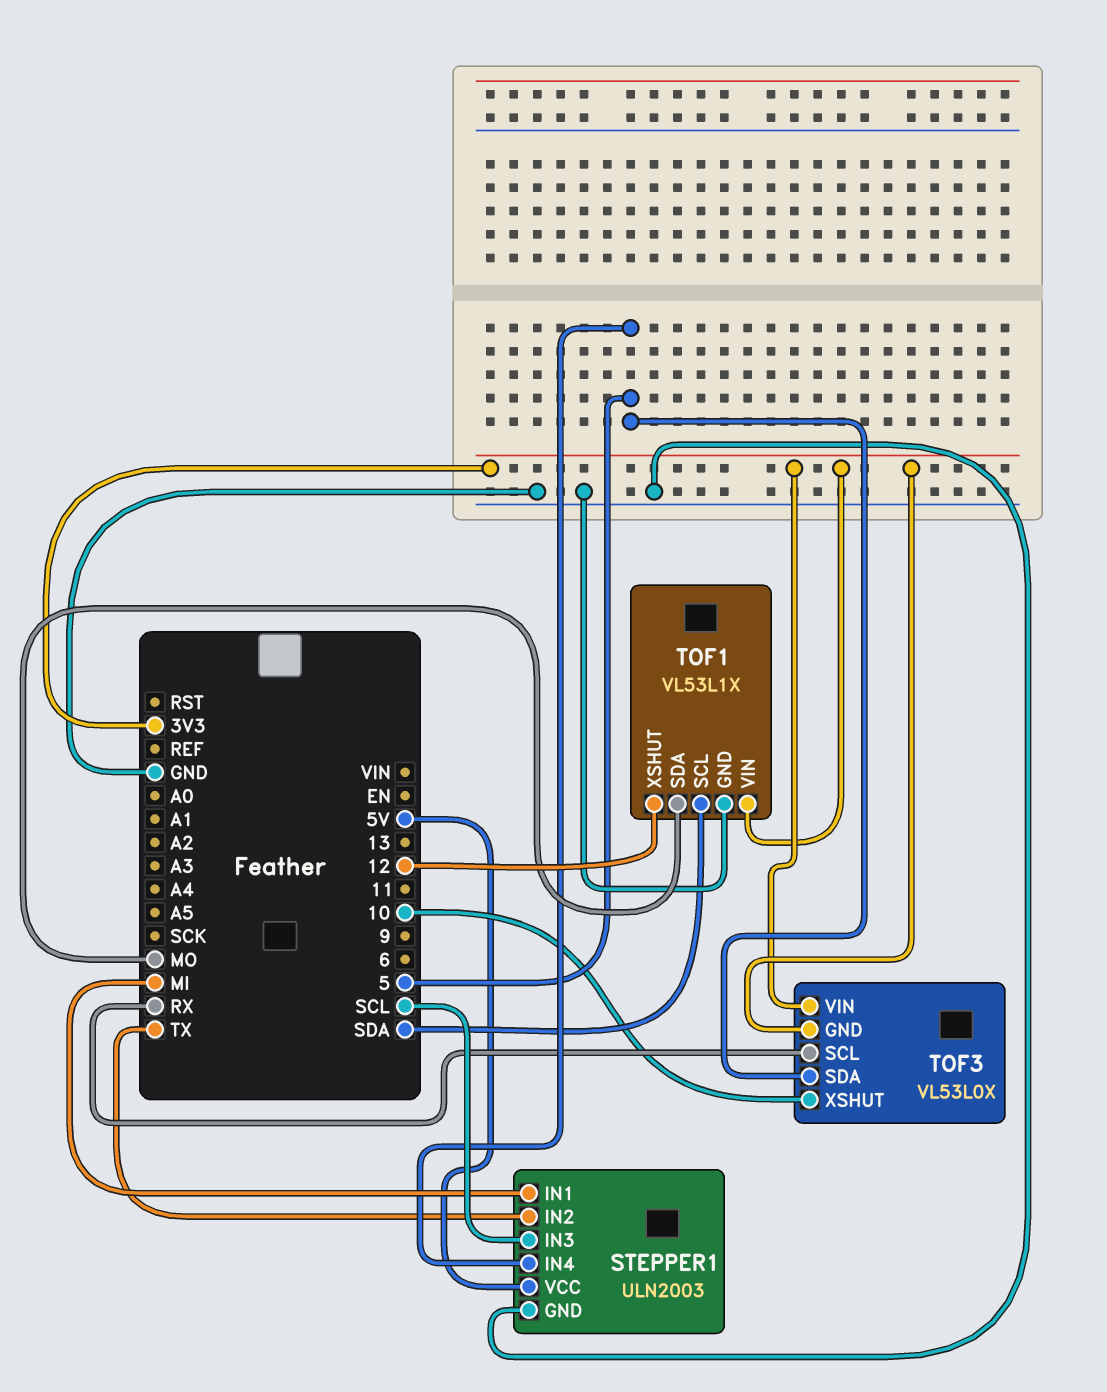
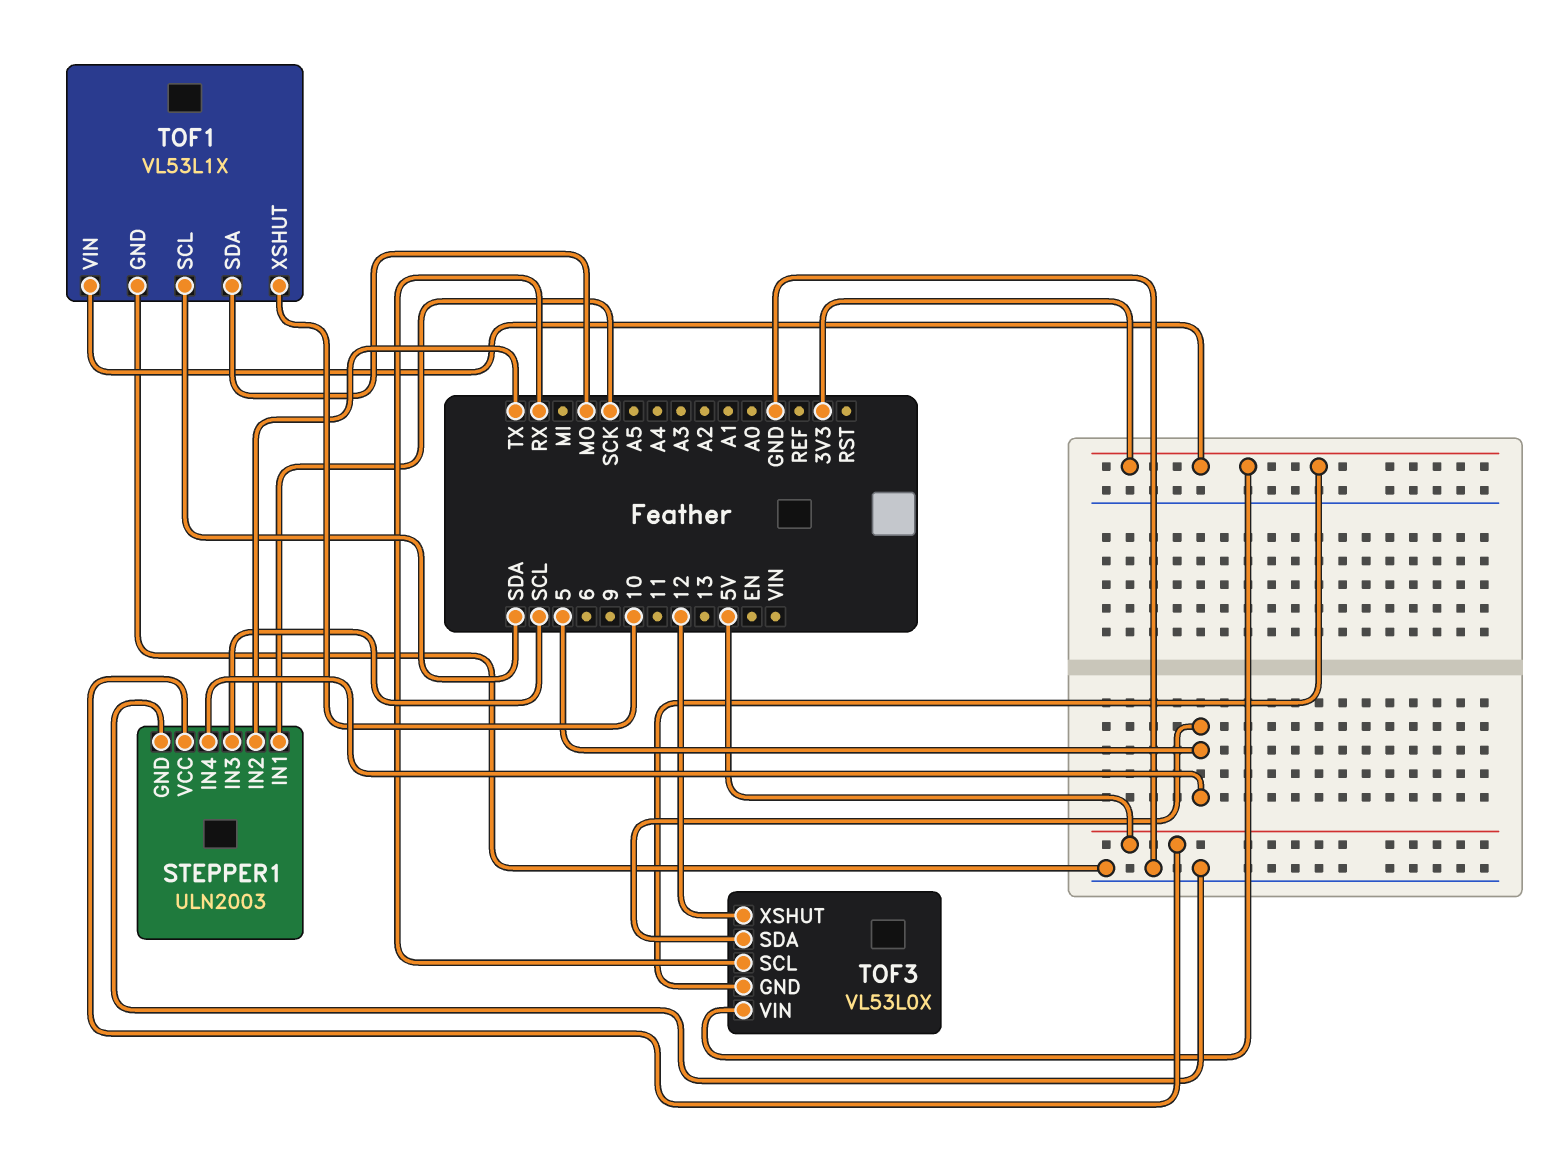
STEPPER1 pin IN1: MI -> SCK
TOF1 pin XSHUT: 12 -> 10
TOF3 pin XSHUT: 10 -> 12

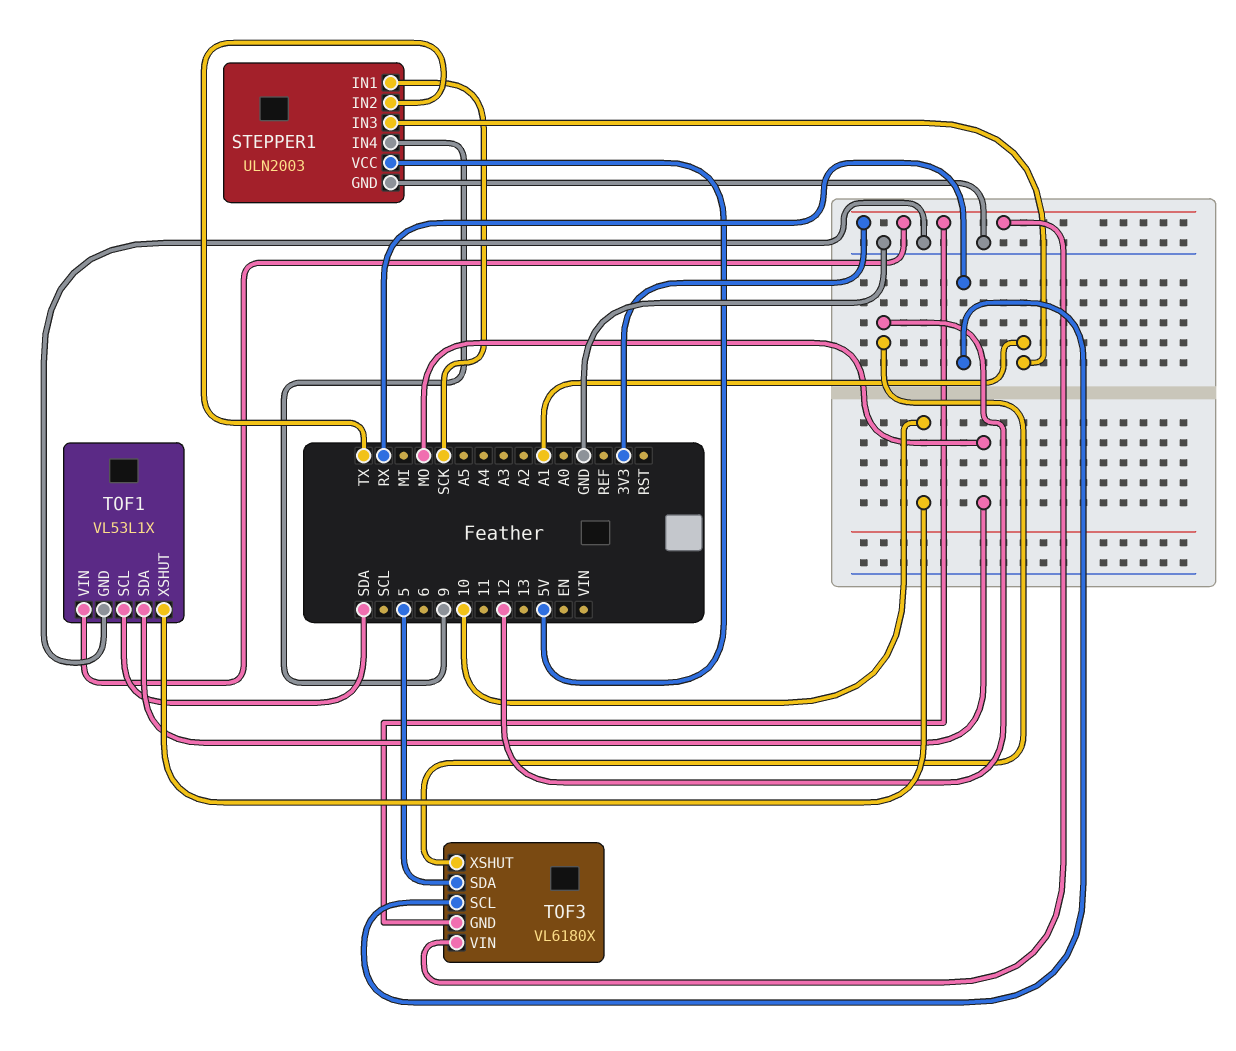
STEPPER1 pin IN3: SCL -> A1
STEPPER1 pin IN4: 5 -> 9
TOF3: VL53L0X -> VL6180X

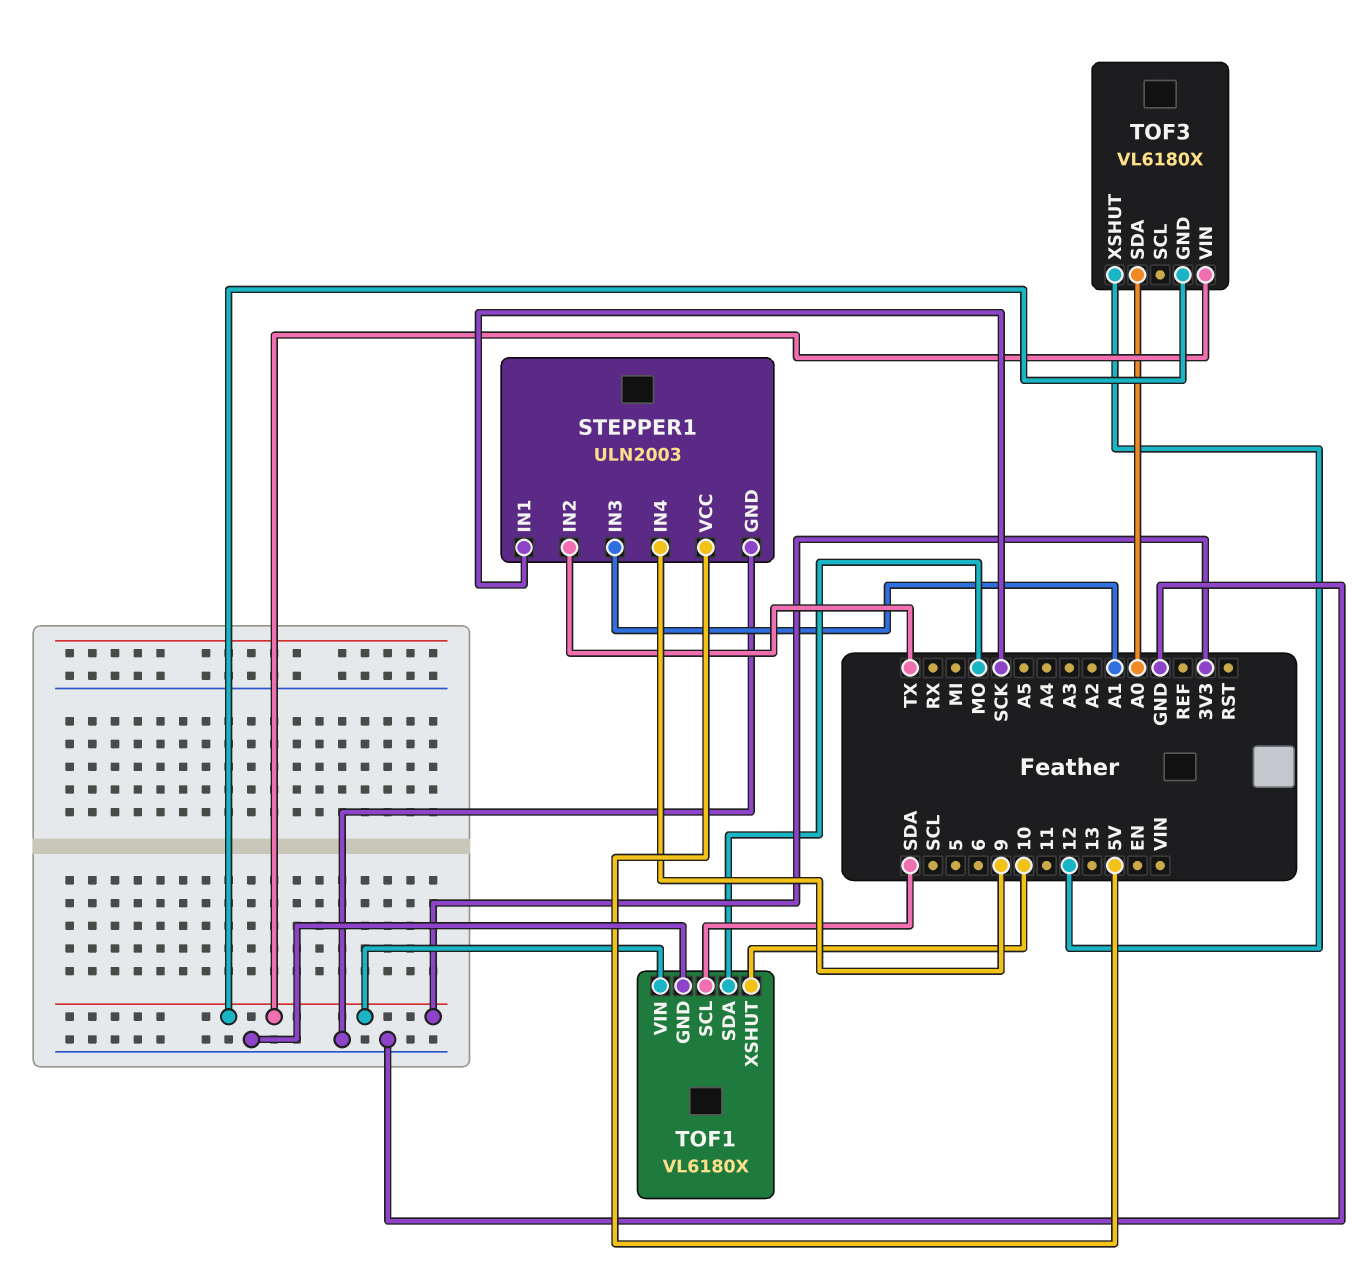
TOF1: VL53L1X -> VL6180X
TOF3 pin SCL: RX -> none
TOF3 pin SDA: 5 -> A0

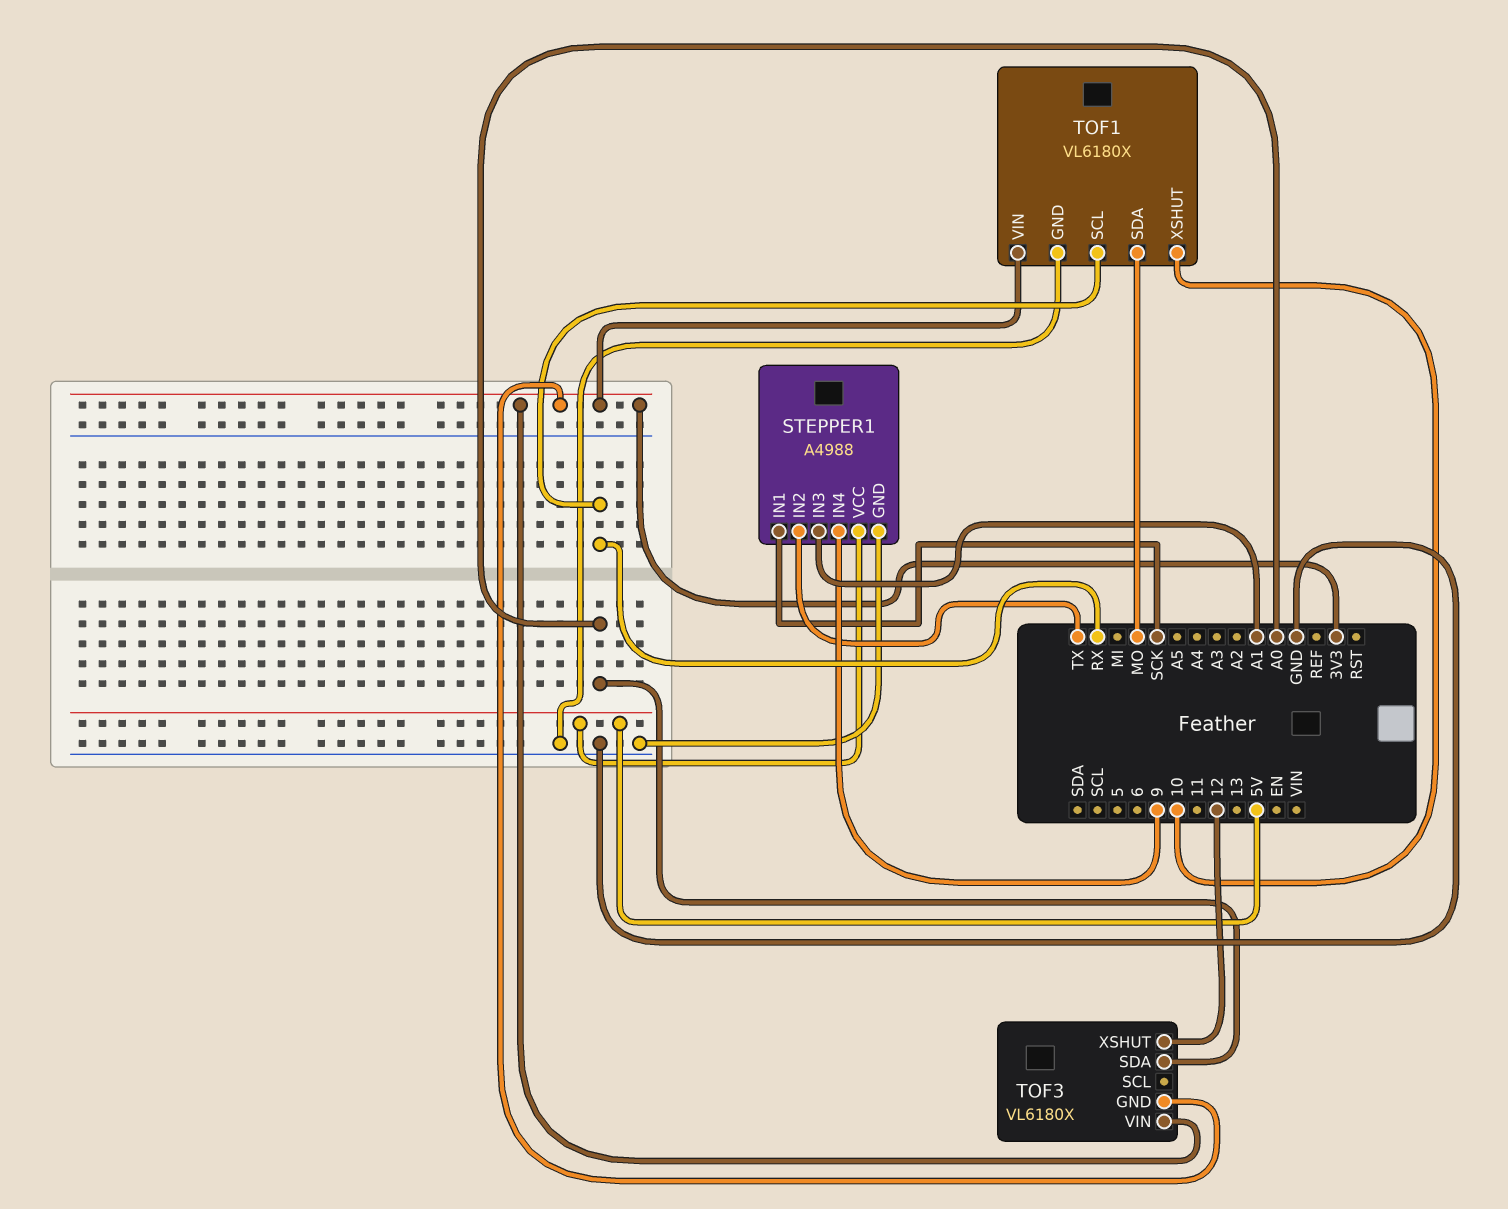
STEPPER1: ULN2003 -> A4988
TOF1 pin SCL: SDA -> RX

